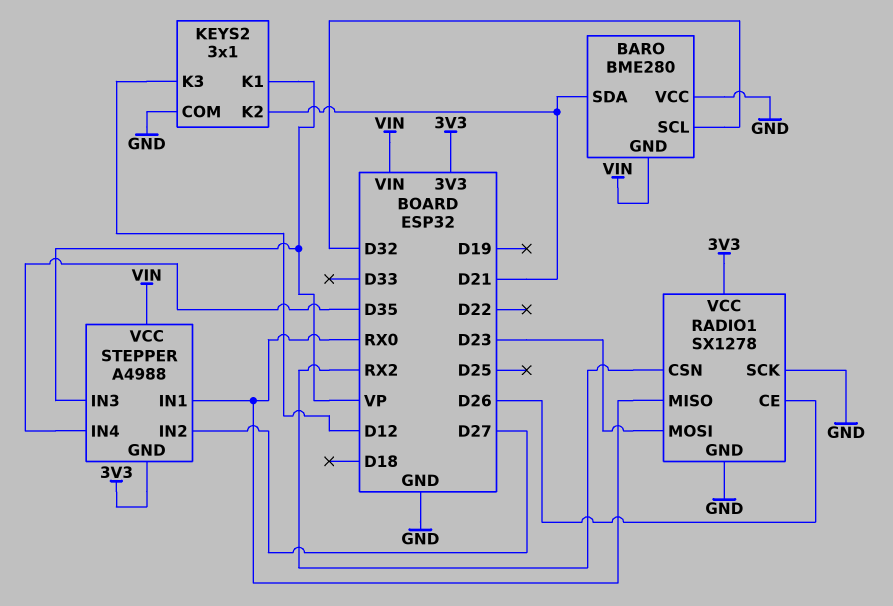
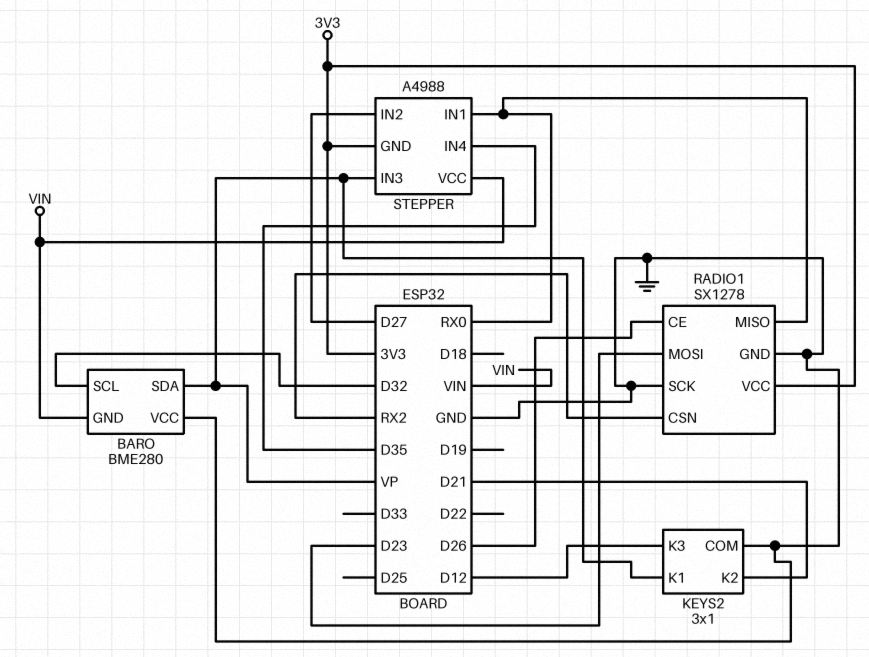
BARO pin SDA: D21 -> VP

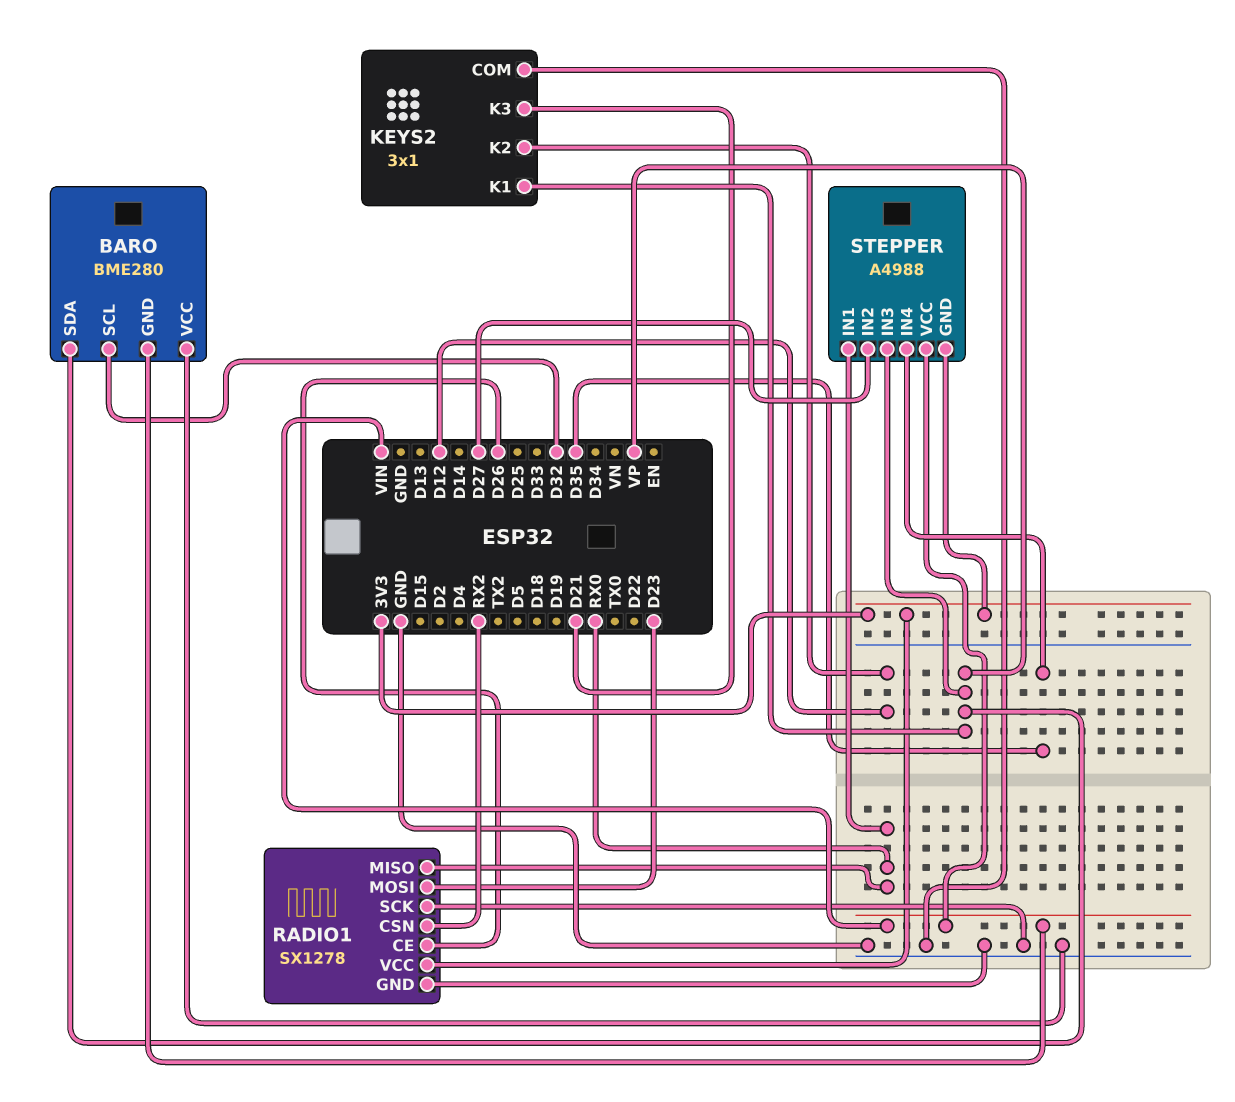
KEYS2 pin K2: D21 -> D12
KEYS2 pin K3: D12 -> D21

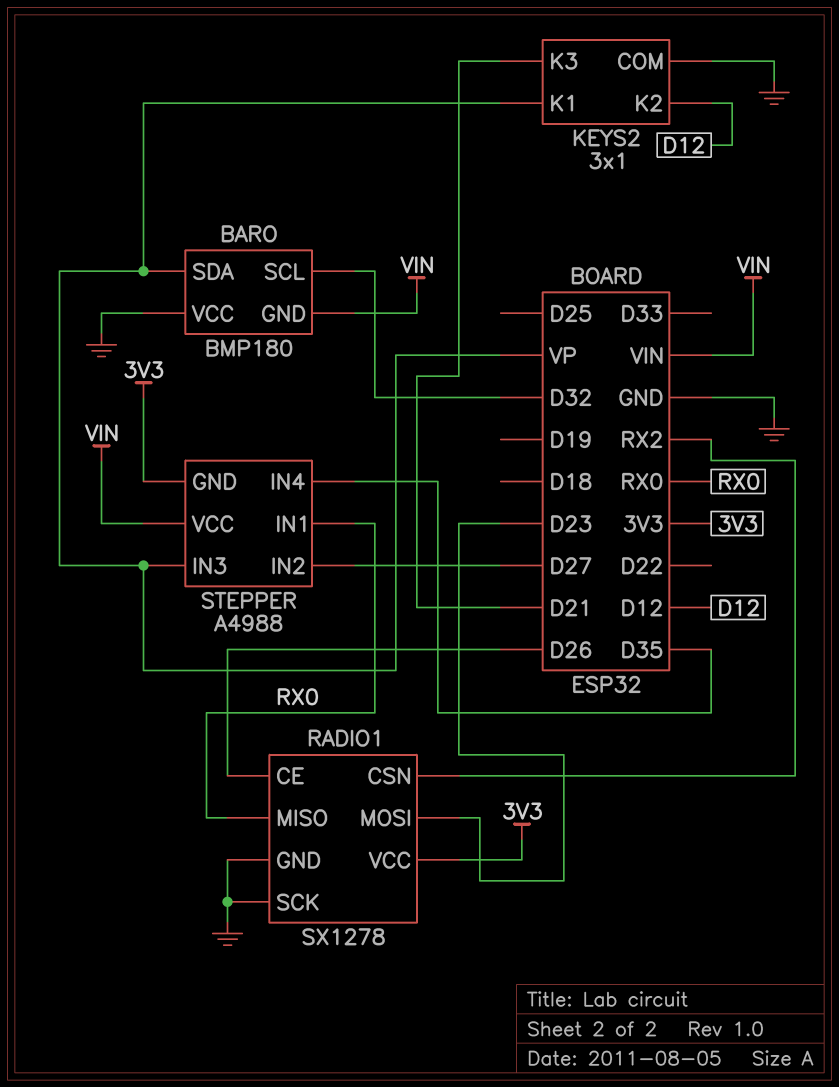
BARO: BME280 -> BMP180

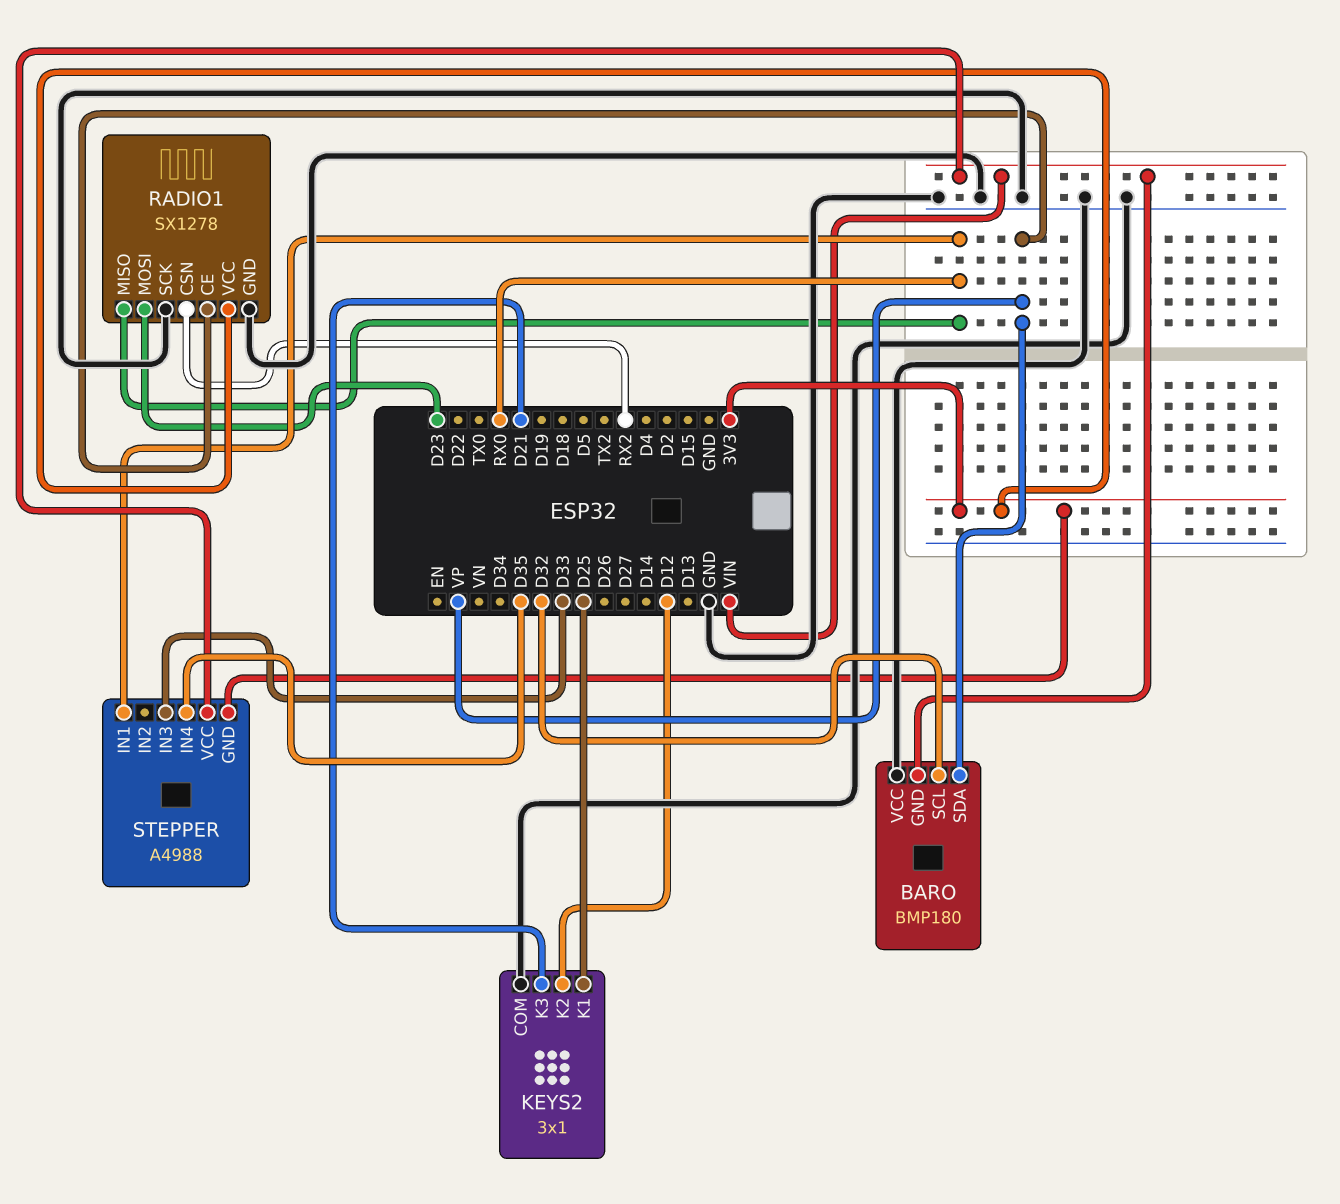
KEYS2 pin K1: VP -> D25
RADIO1 pin CE: D26 -> VP
STEPPER pin IN2: D27 -> none
STEPPER pin IN3: VP -> D33

